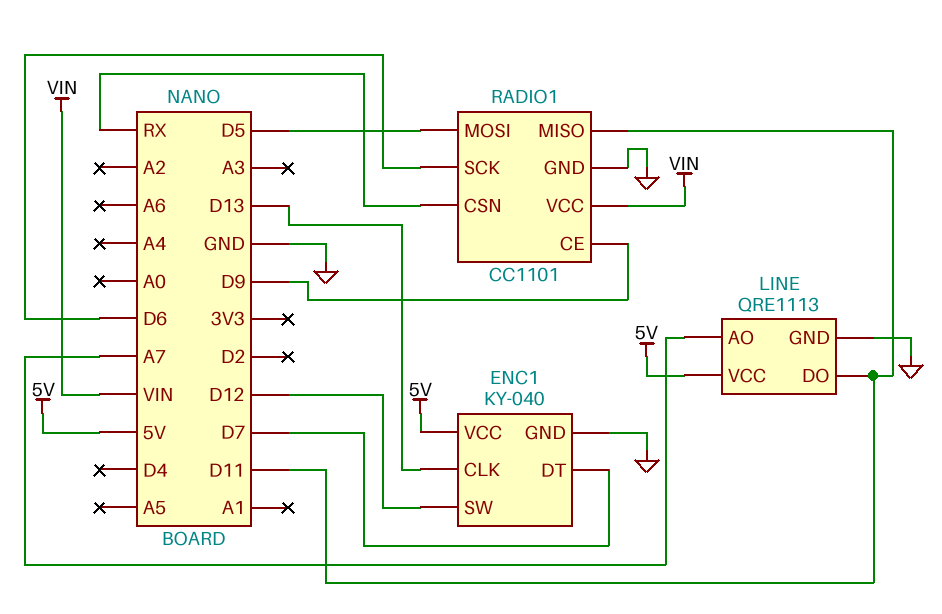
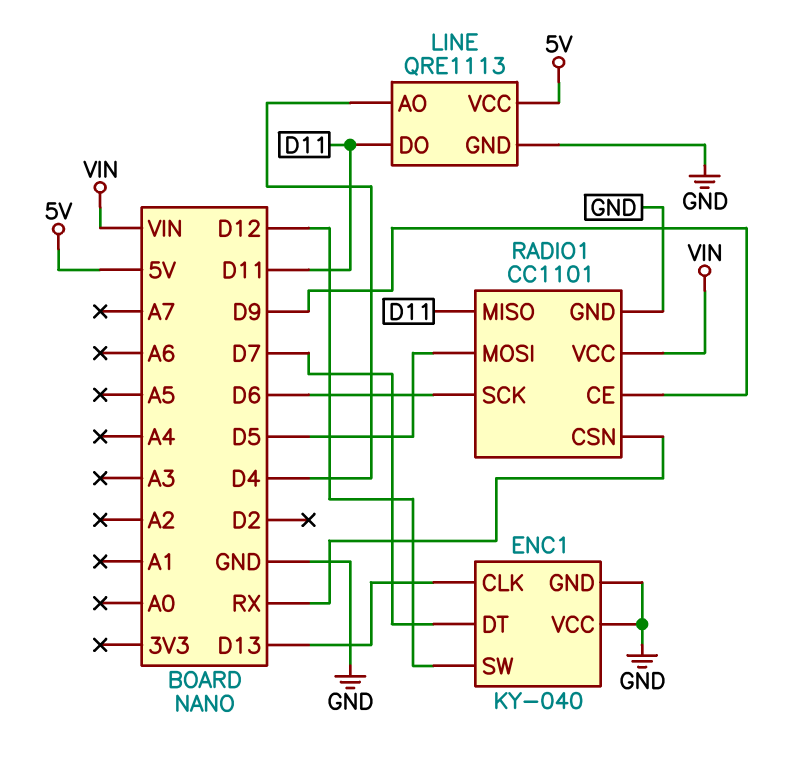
ENC1 pin VCC: 5V -> GND
LINE pin AO: A7 -> D4

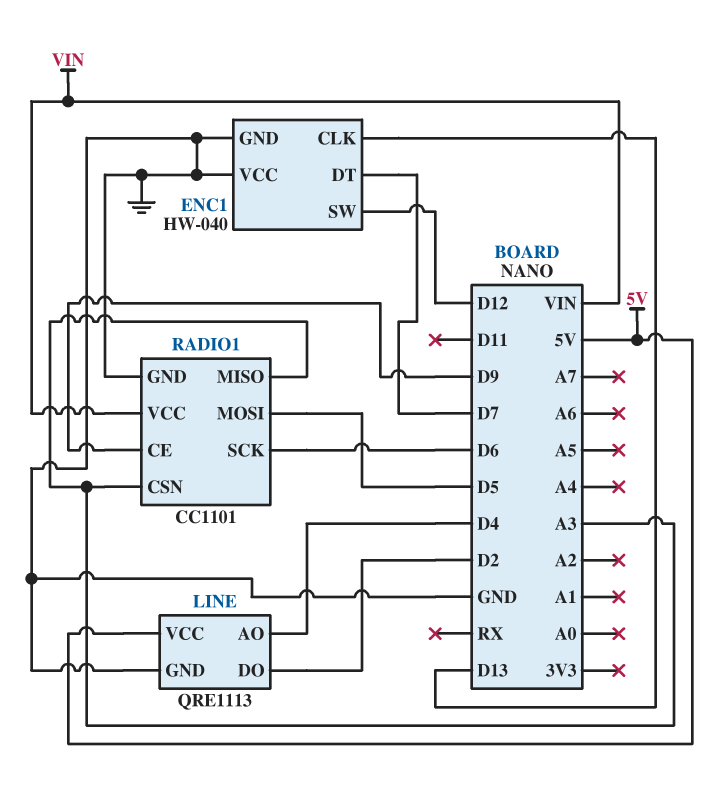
ENC1: KY-040 -> HW-040
LINE pin DO: D11 -> D2
RADIO1 pin CSN: RX -> A3
RADIO1 pin MISO: D11 -> A3

